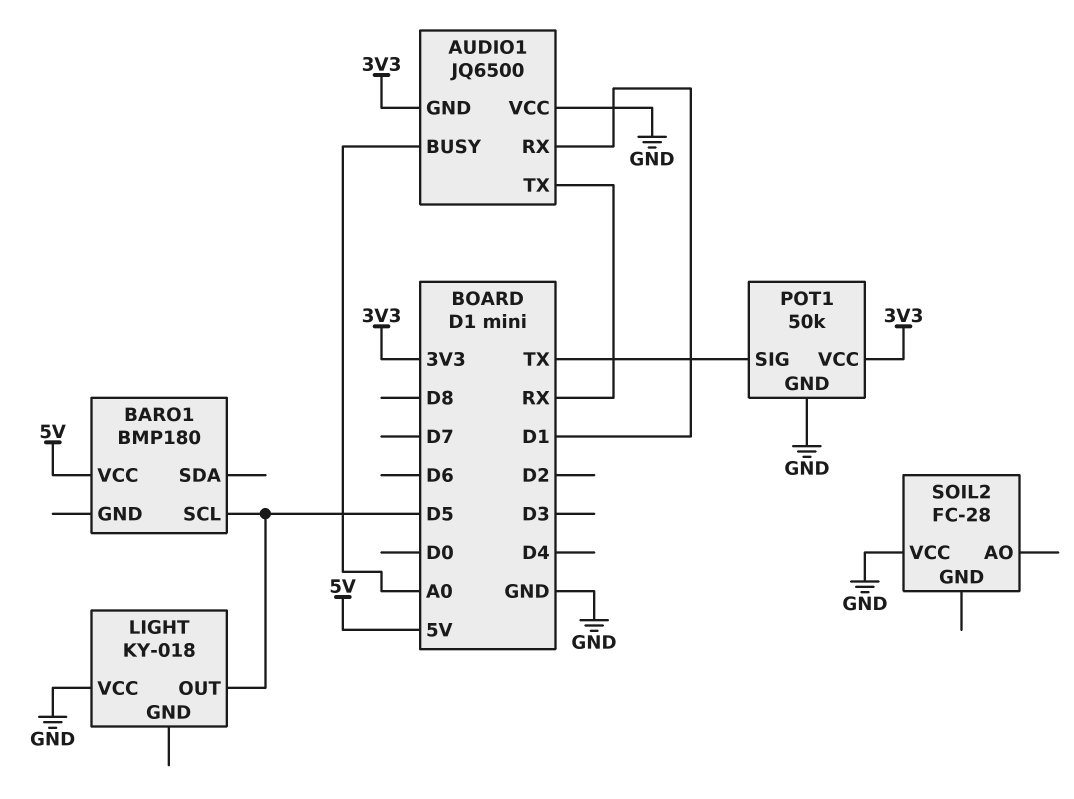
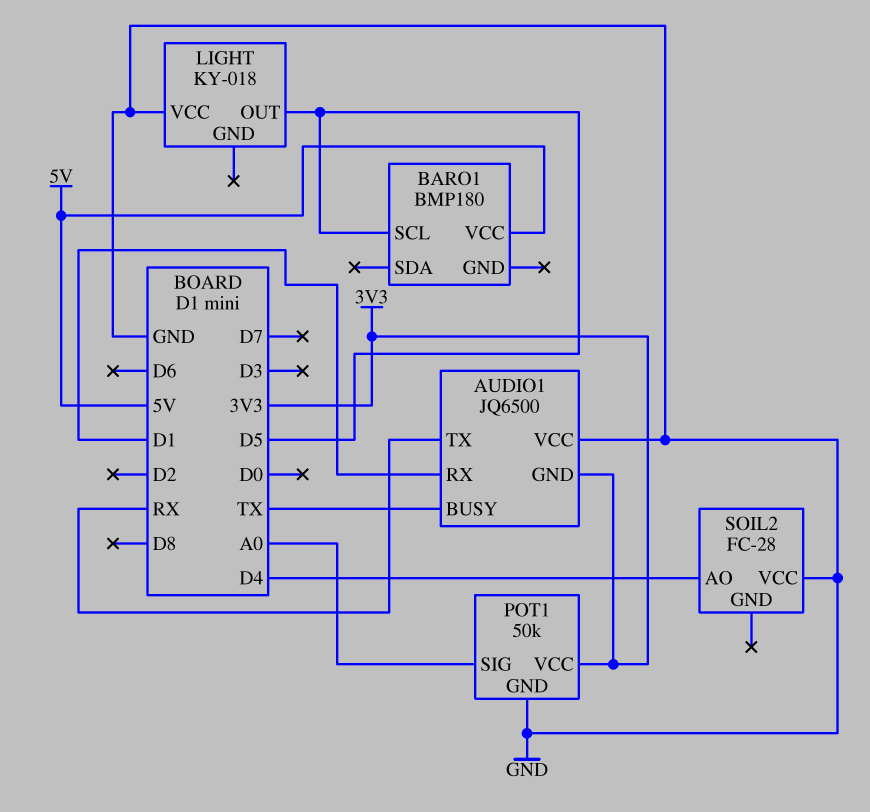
AUDIO1 pin BUSY: A0 -> TX
POT1 pin SIG: TX -> A0
SOIL2 pin AO: none -> D4

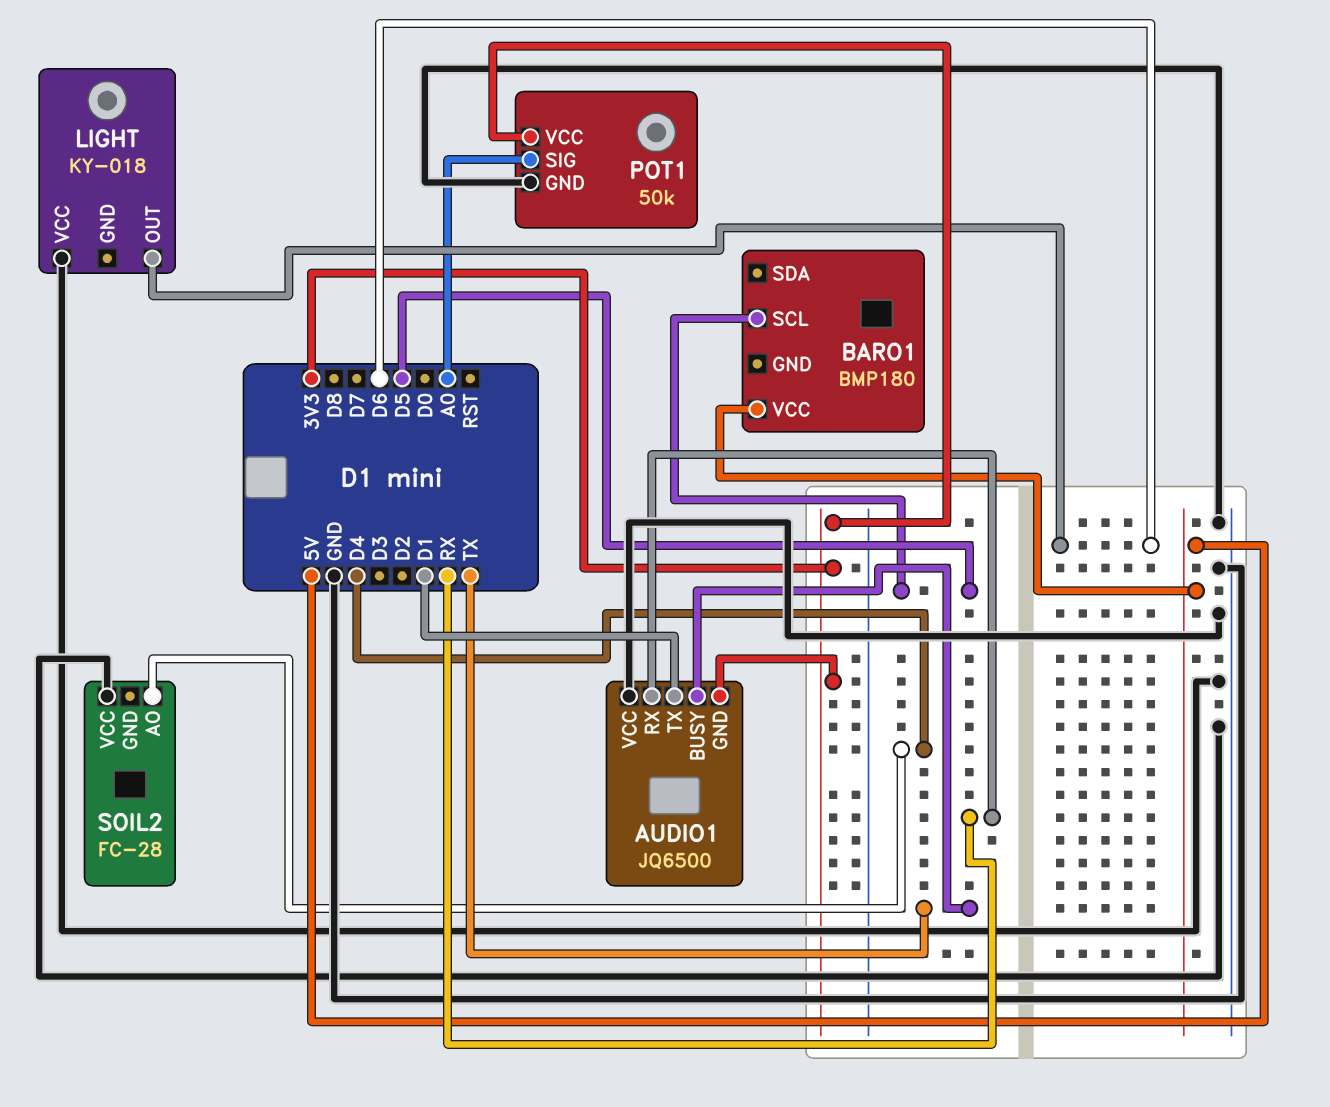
AUDIO1 pin RX: D1 -> RX
AUDIO1 pin TX: RX -> D1
LIGHT pin OUT: D5 -> D6

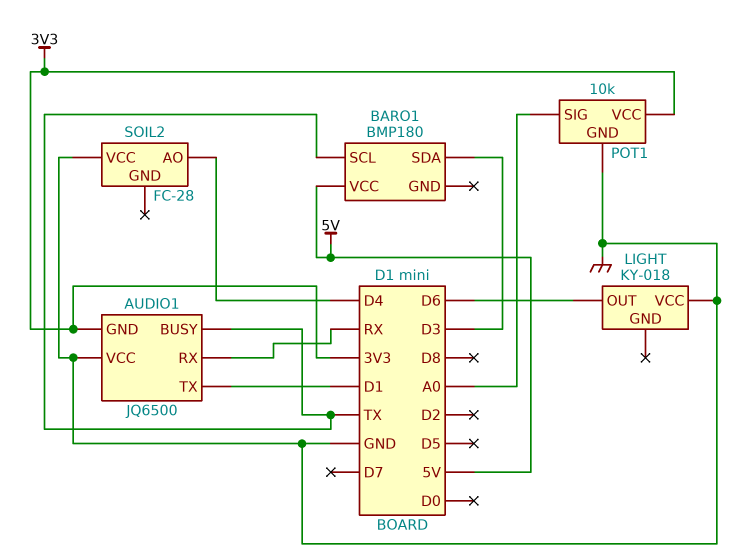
BARO1 pin SCL: D5 -> TX
BARO1 pin SDA: none -> D3
POT1: 50k -> 10k

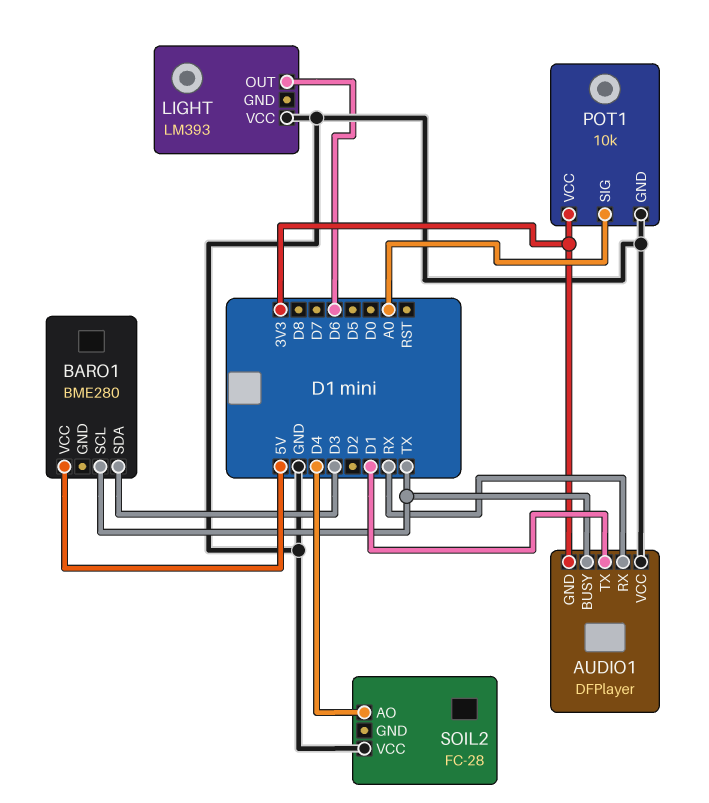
AUDIO1: JQ6500 -> DFPlayer
BARO1: BMP180 -> BME280
LIGHT: KY-018 -> LM393

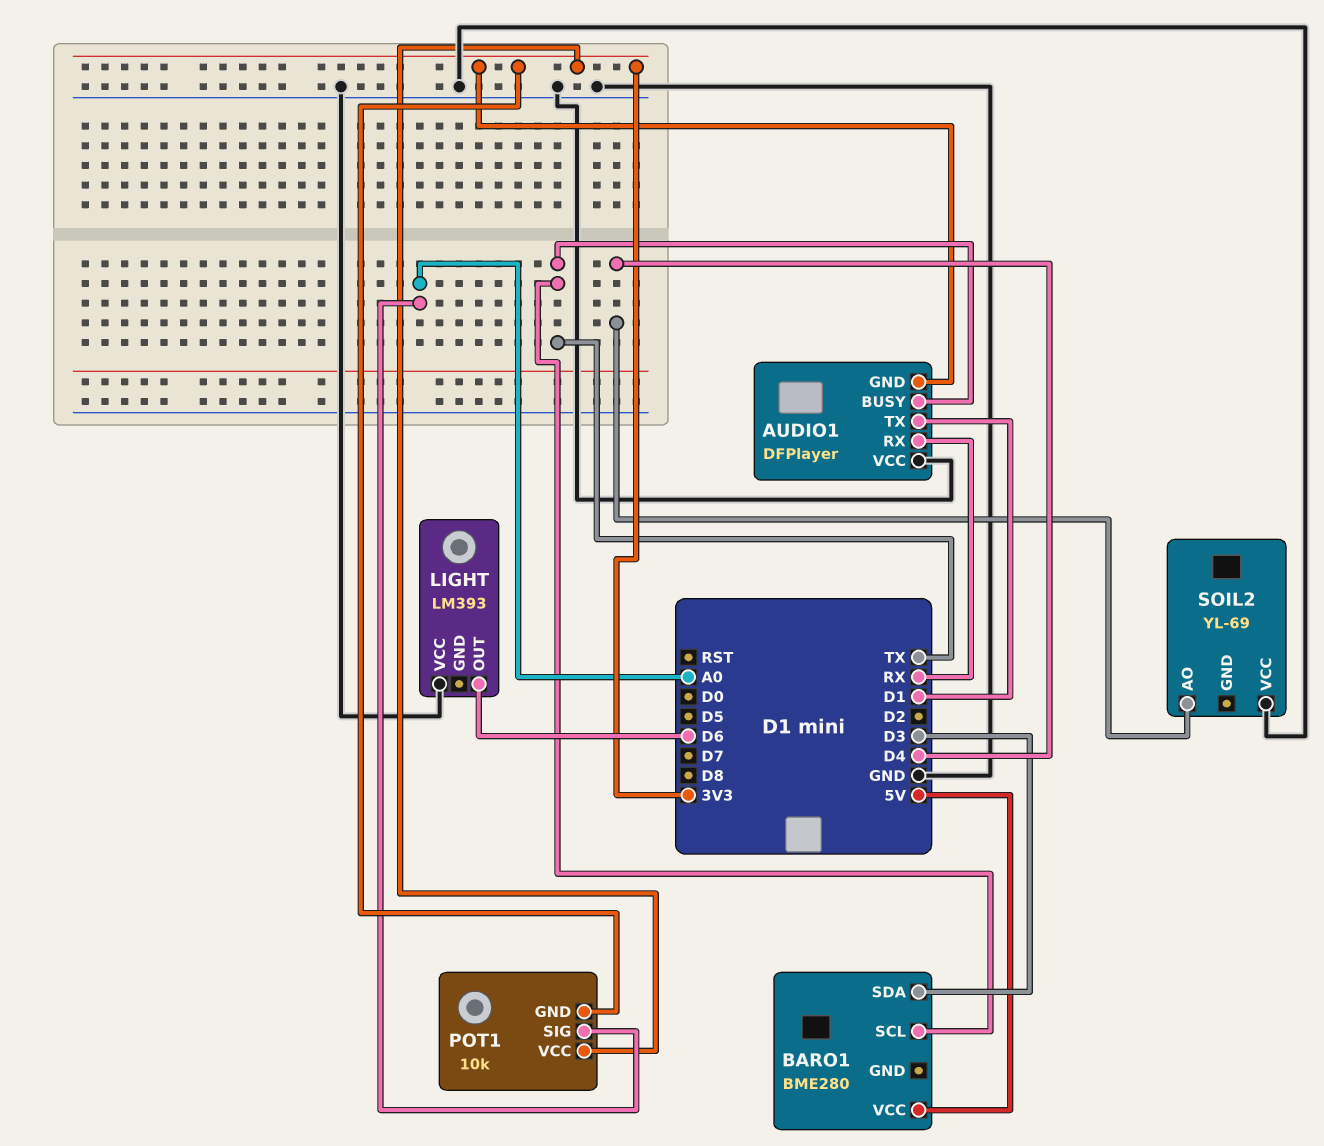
POT1 pin GND: GND -> 3V3
SOIL2: FC-28 -> YL-69

